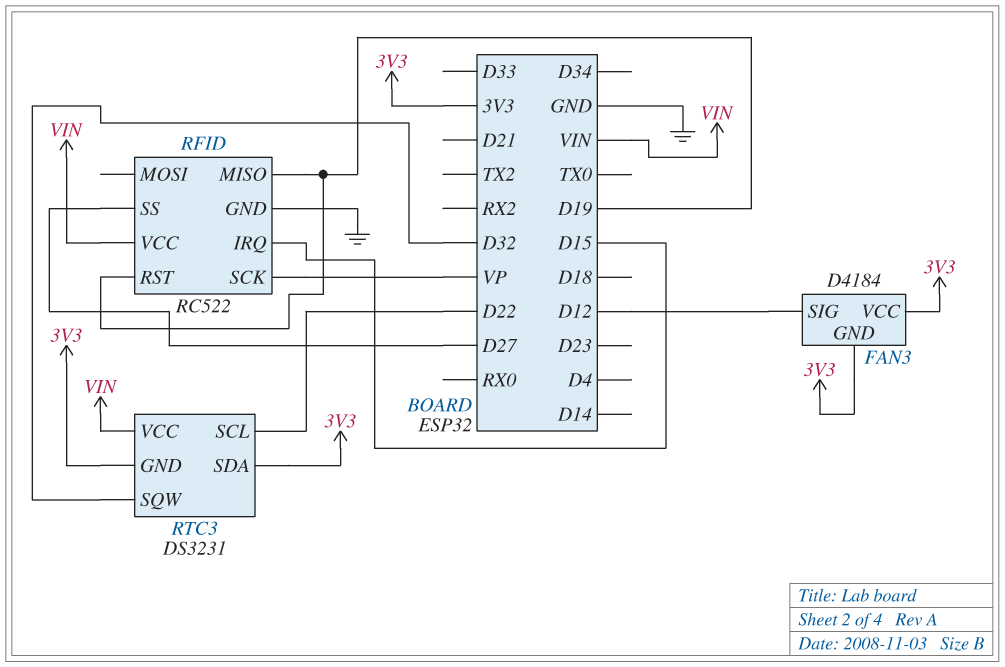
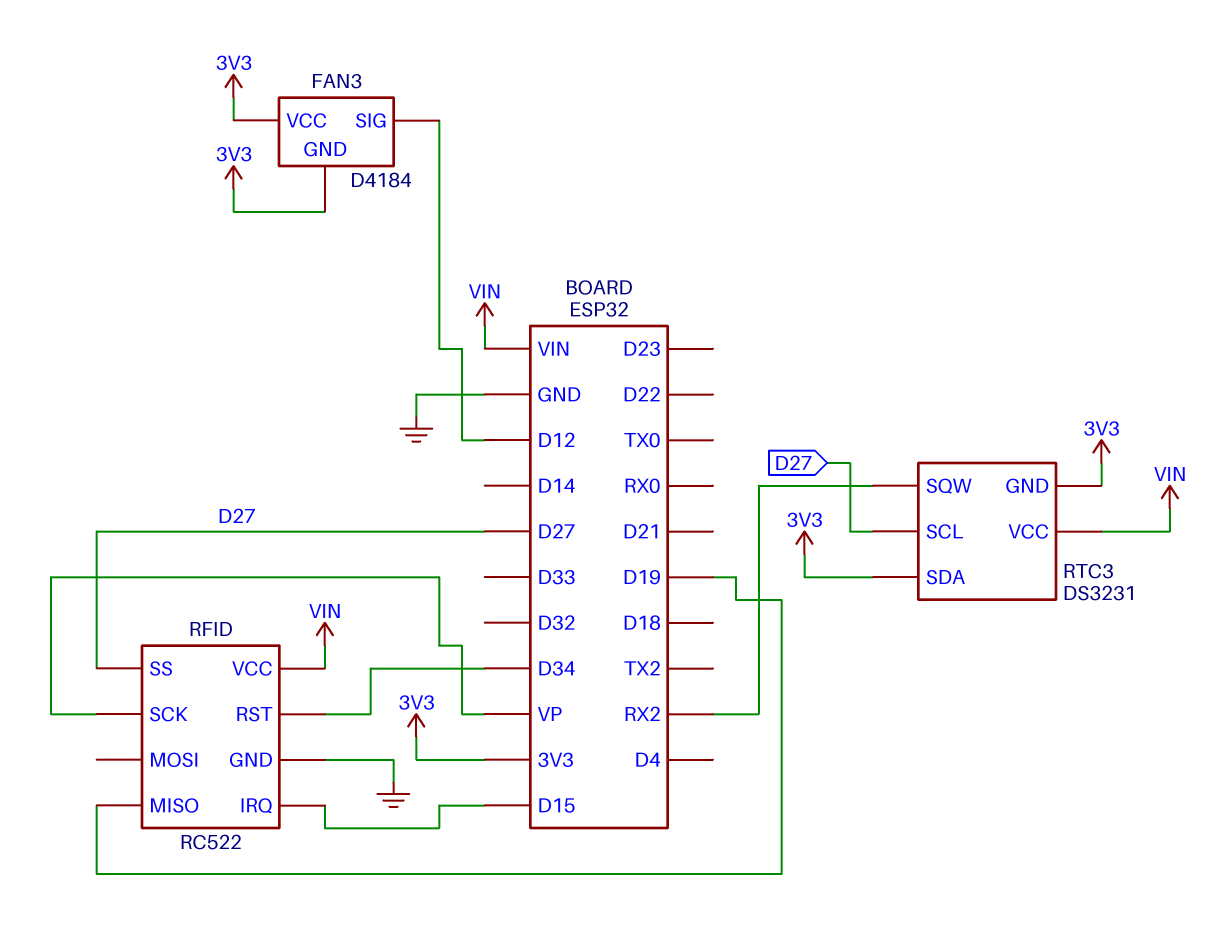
RFID pin RST: D19 -> D34
RTC3 pin SCL: D22 -> D27
RTC3 pin SQW: D32 -> RX2

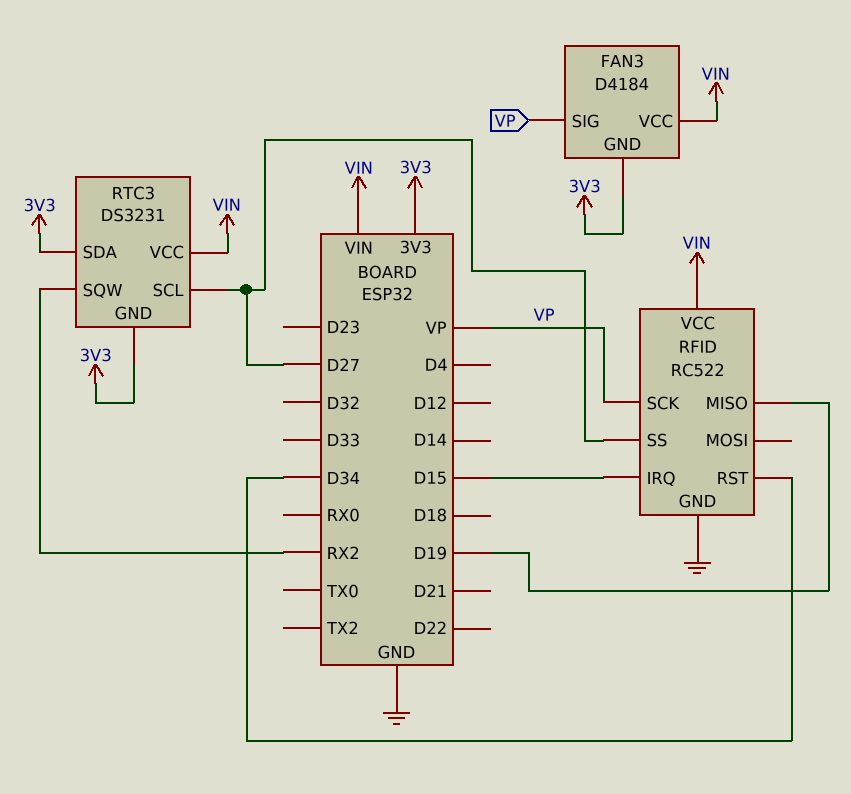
FAN3 pin SIG: D12 -> VP
FAN3 pin VCC: 3V3 -> VIN

